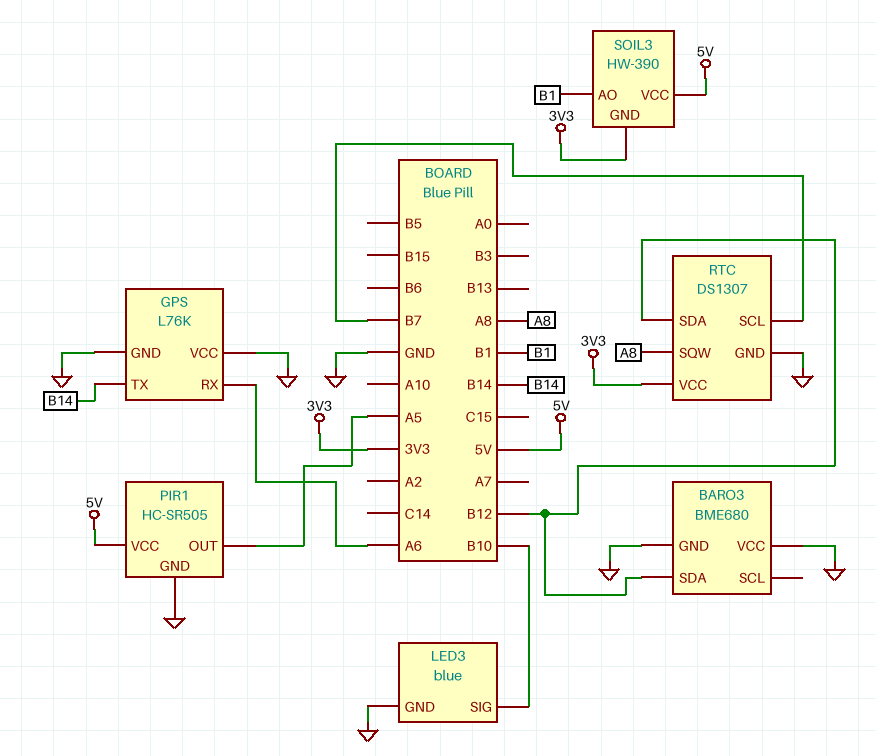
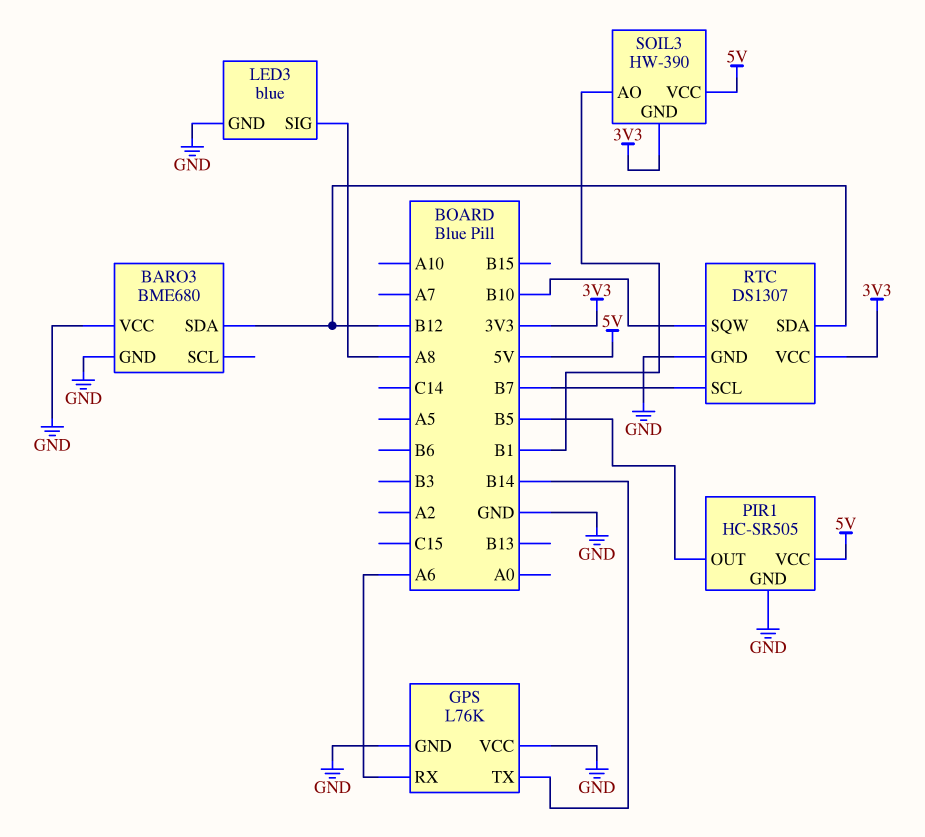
LED3 pin SIG: B10 -> A8
PIR1 pin OUT: A5 -> B5
RTC pin SQW: A8 -> B10

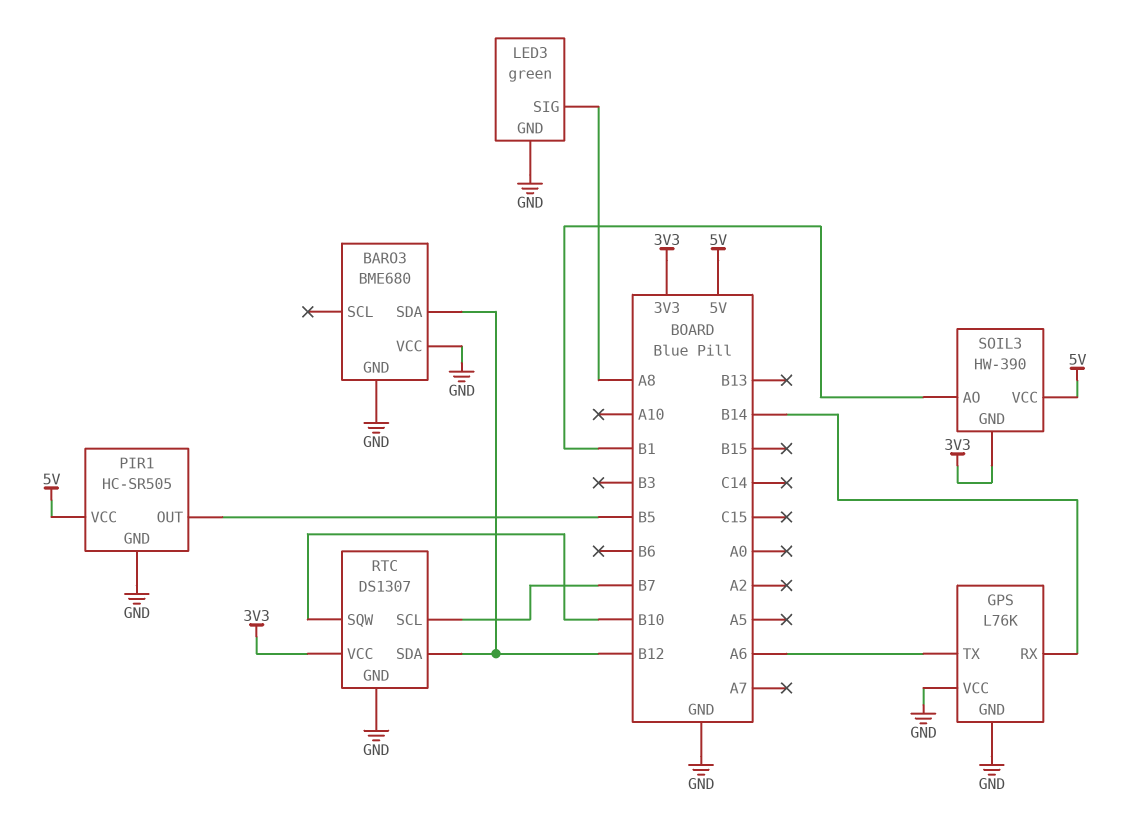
GPS pin RX: A6 -> B14
GPS pin TX: B14 -> A6
LED3: blue -> green

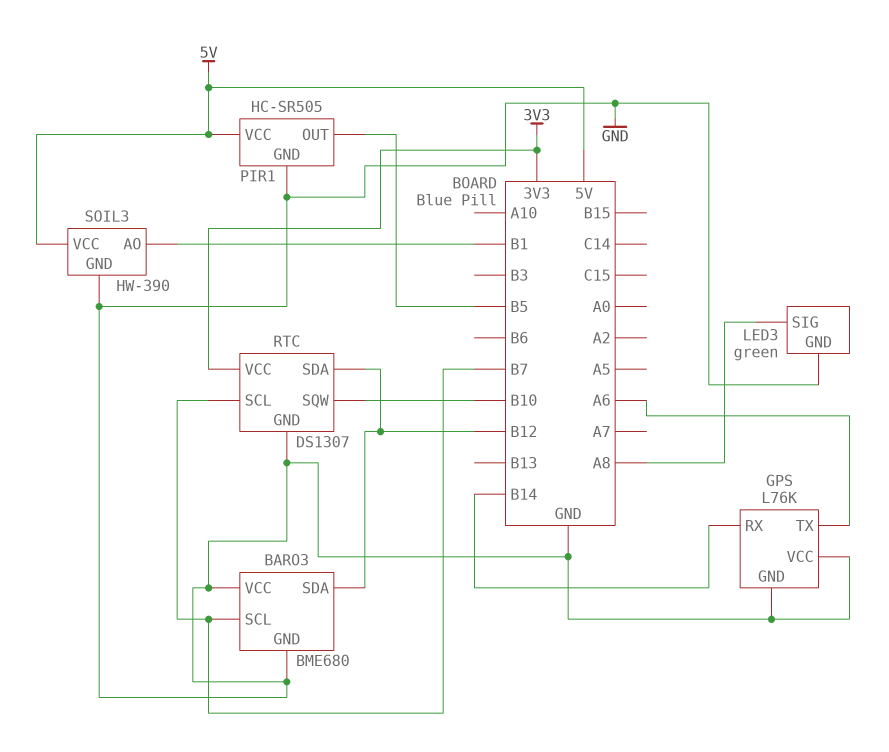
BARO3 pin SCL: none -> B7
SOIL3 pin GND: 3V3 -> GND

